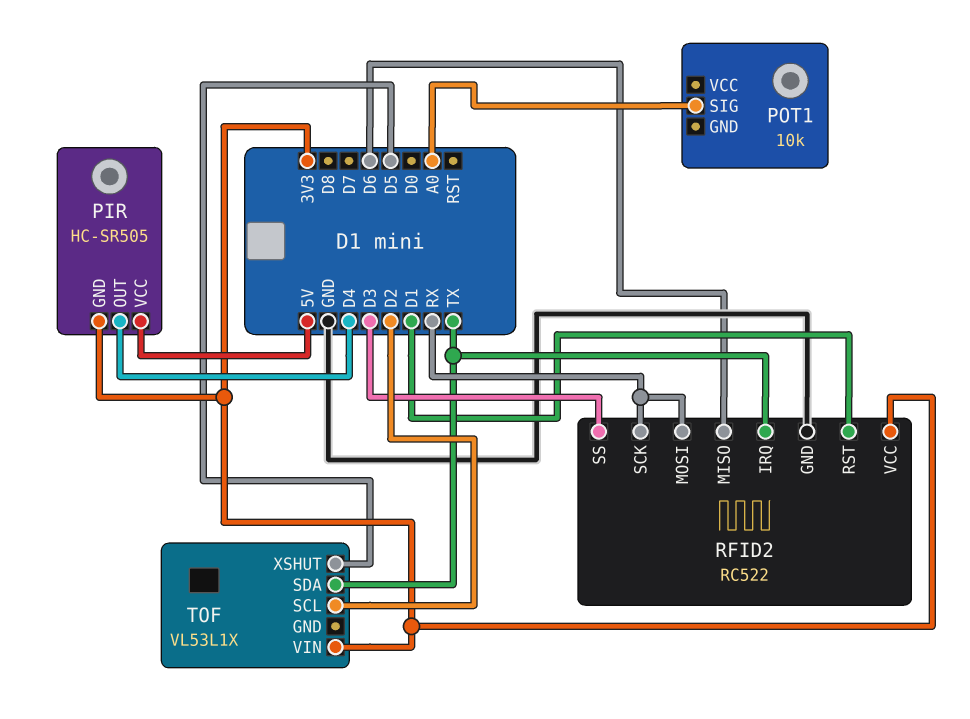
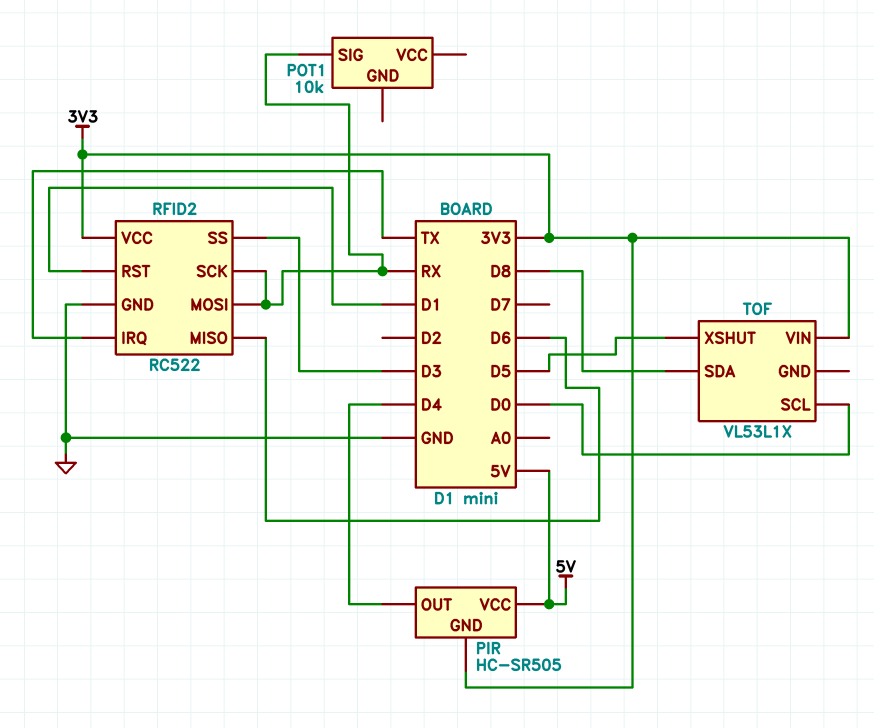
POT1 pin SIG: A0 -> RX
TOF pin SCL: D2 -> D0
TOF pin SDA: TX -> D8

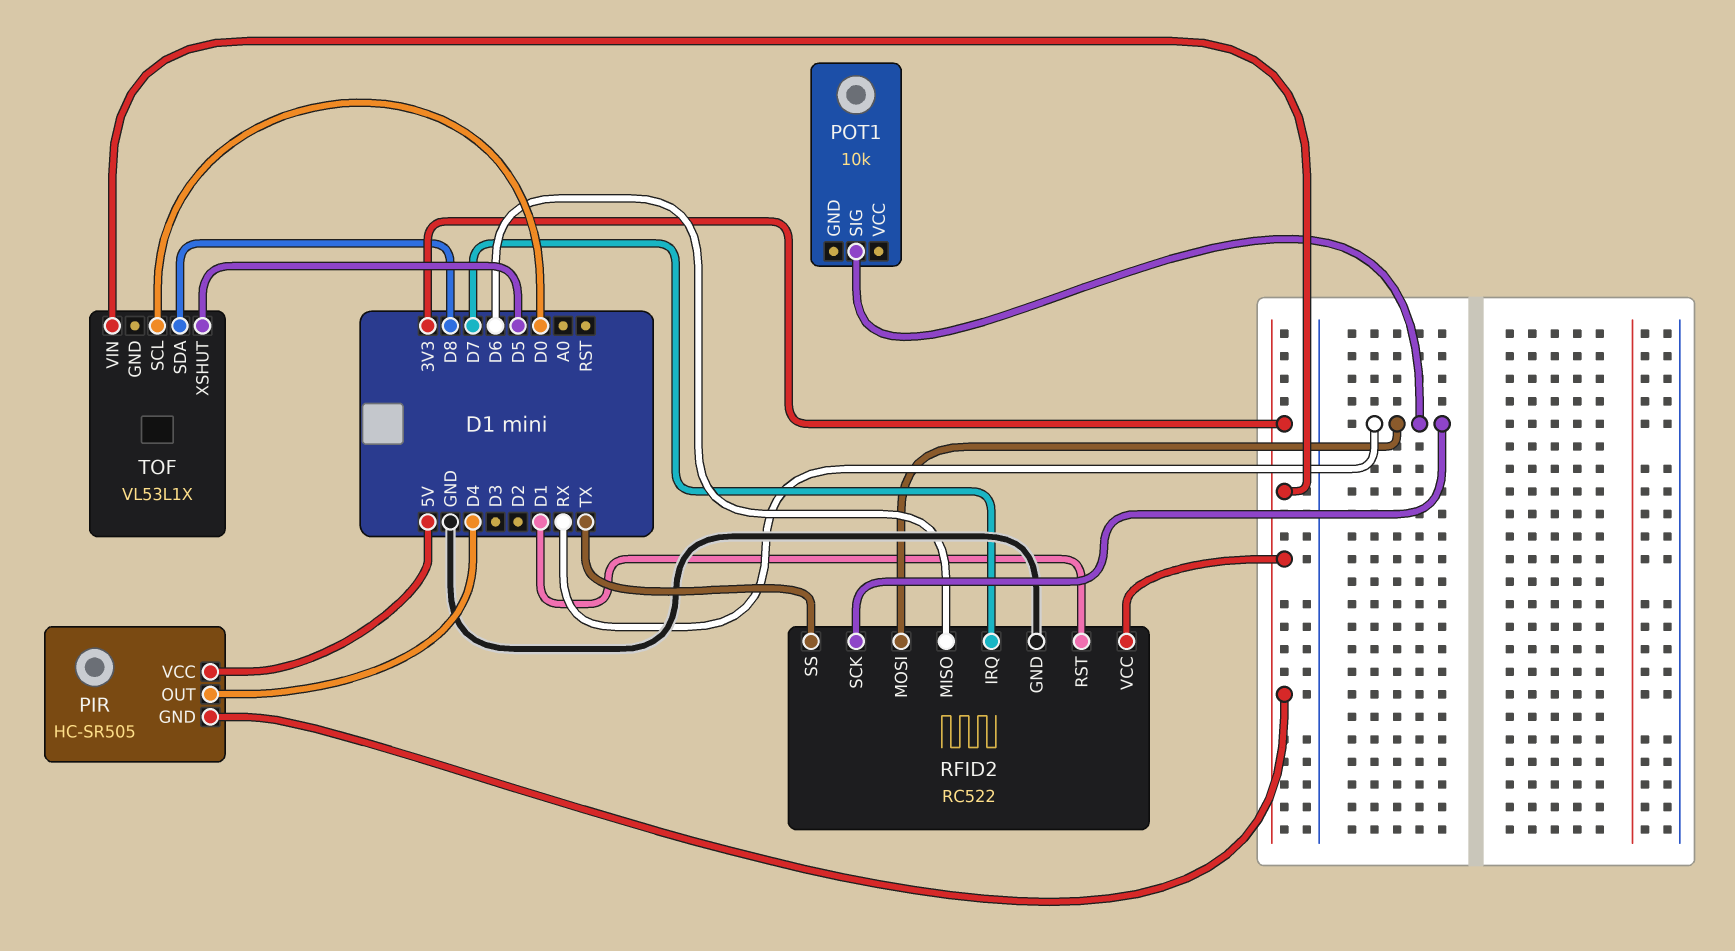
RFID2 pin IRQ: TX -> D7
RFID2 pin SS: D3 -> TX

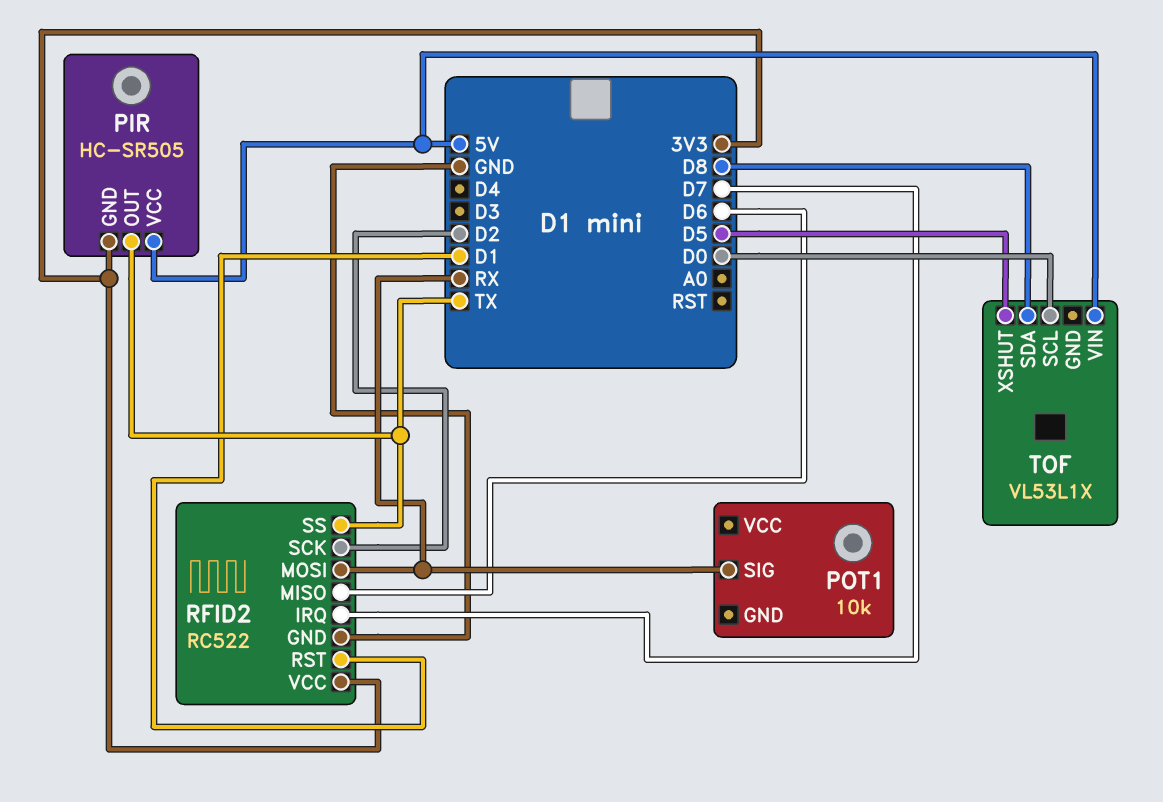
PIR pin OUT: D4 -> TX
RFID2 pin SCK: RX -> D2
TOF pin VIN: 3V3 -> 5V

